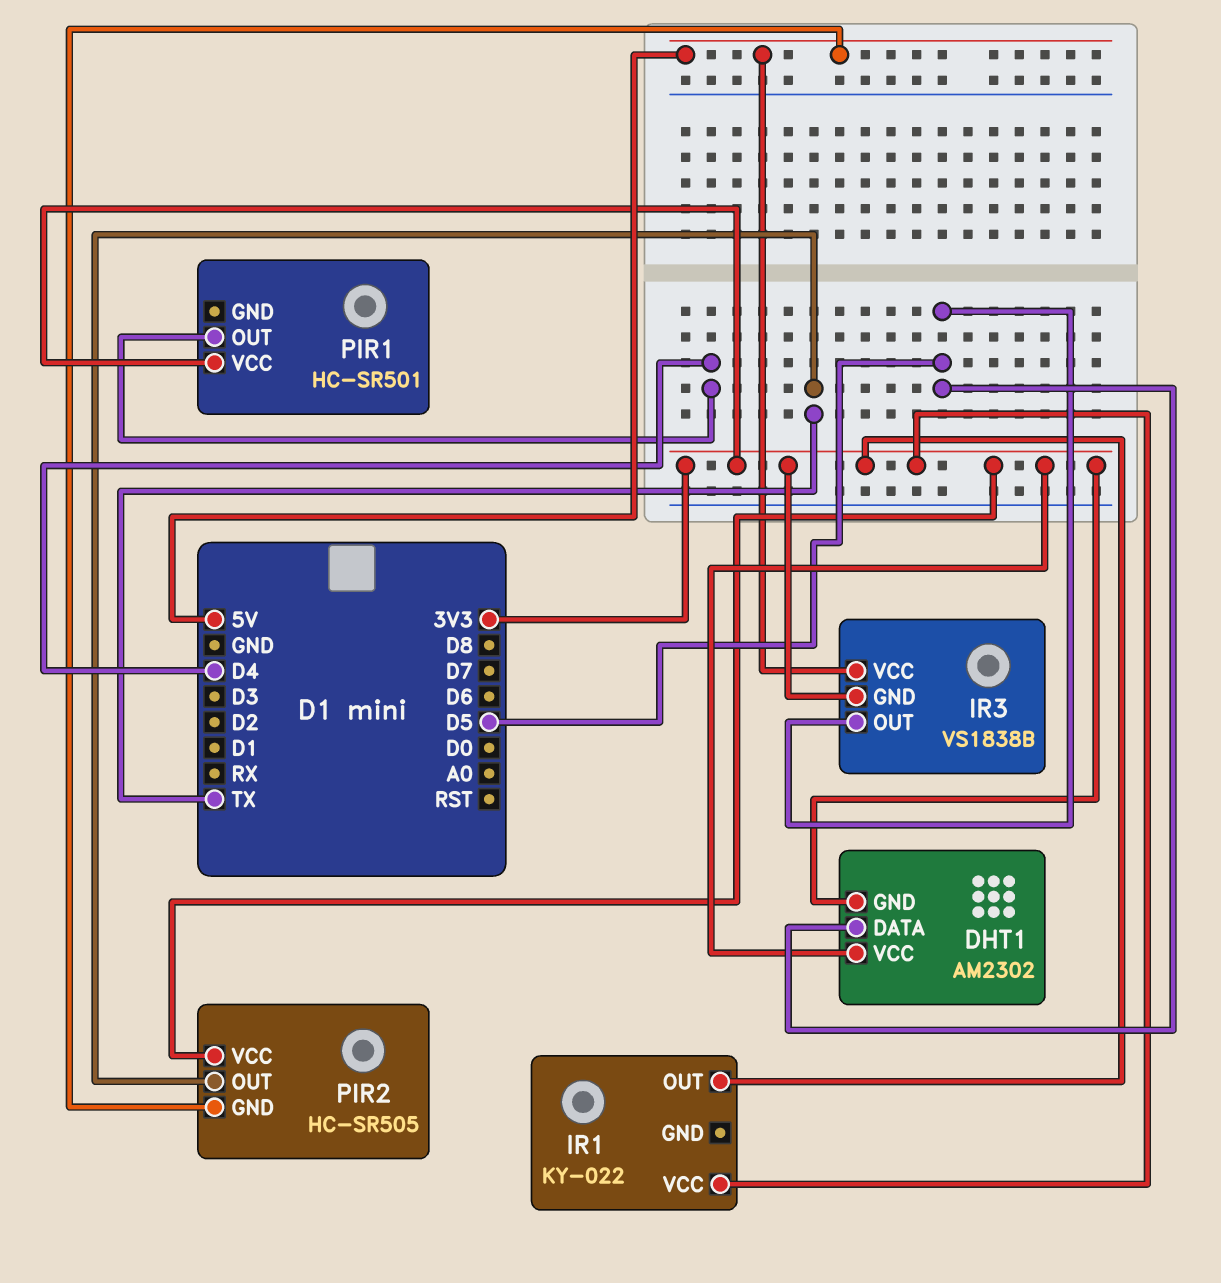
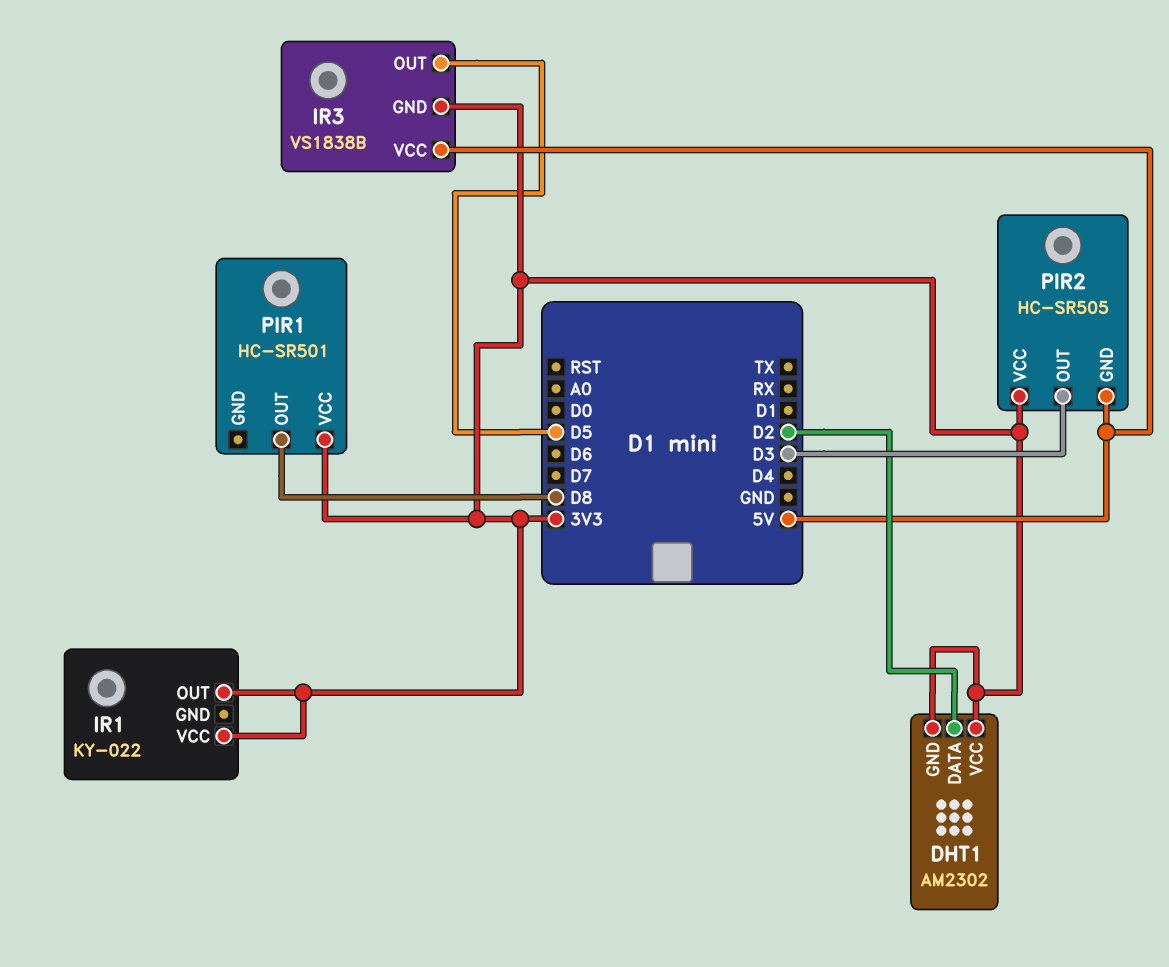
DHT1 pin DATA: D5 -> D2
PIR1 pin OUT: D4 -> D8
PIR2 pin OUT: TX -> D3

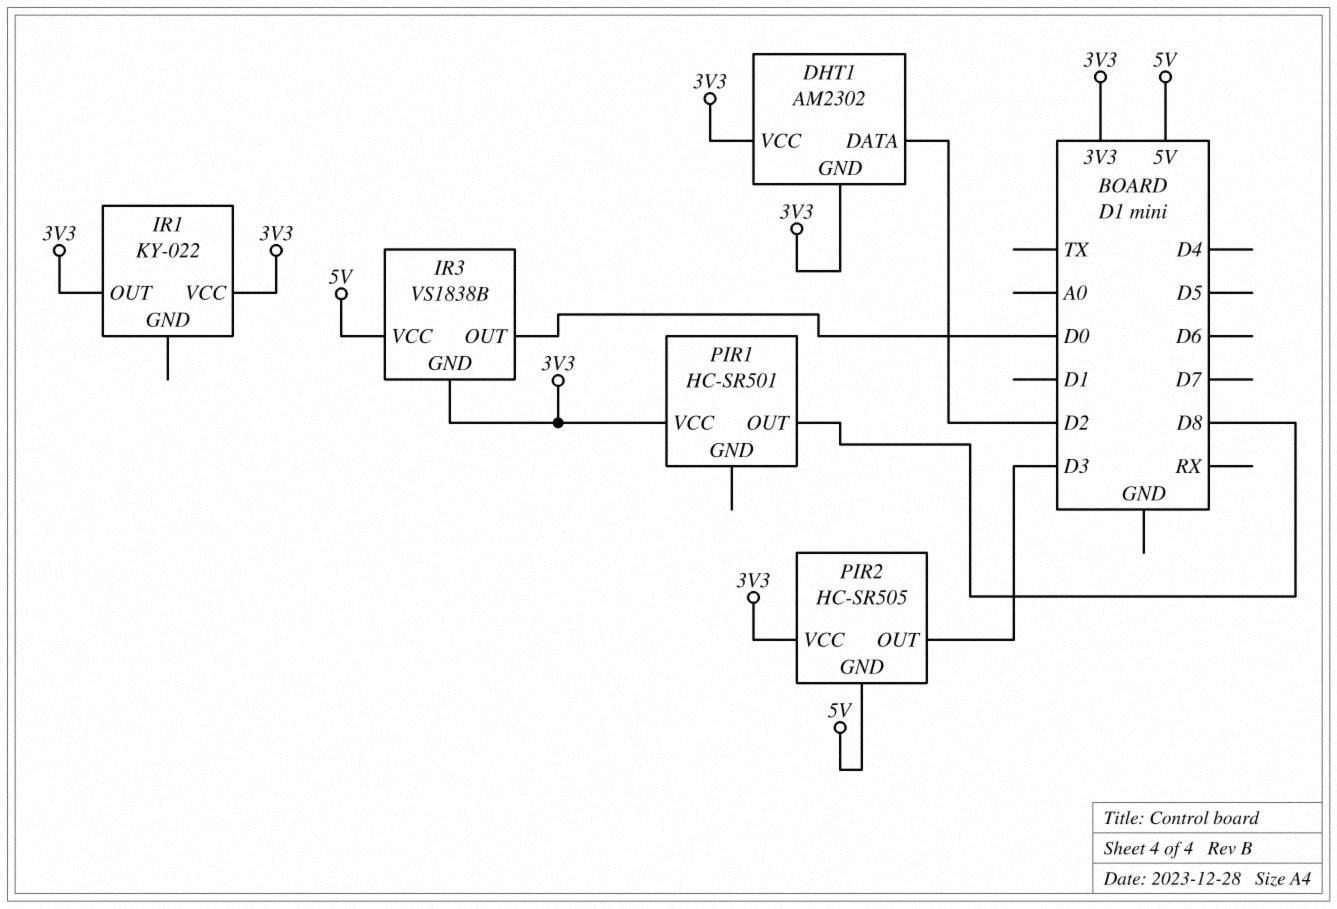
IR3 pin OUT: D5 -> D0

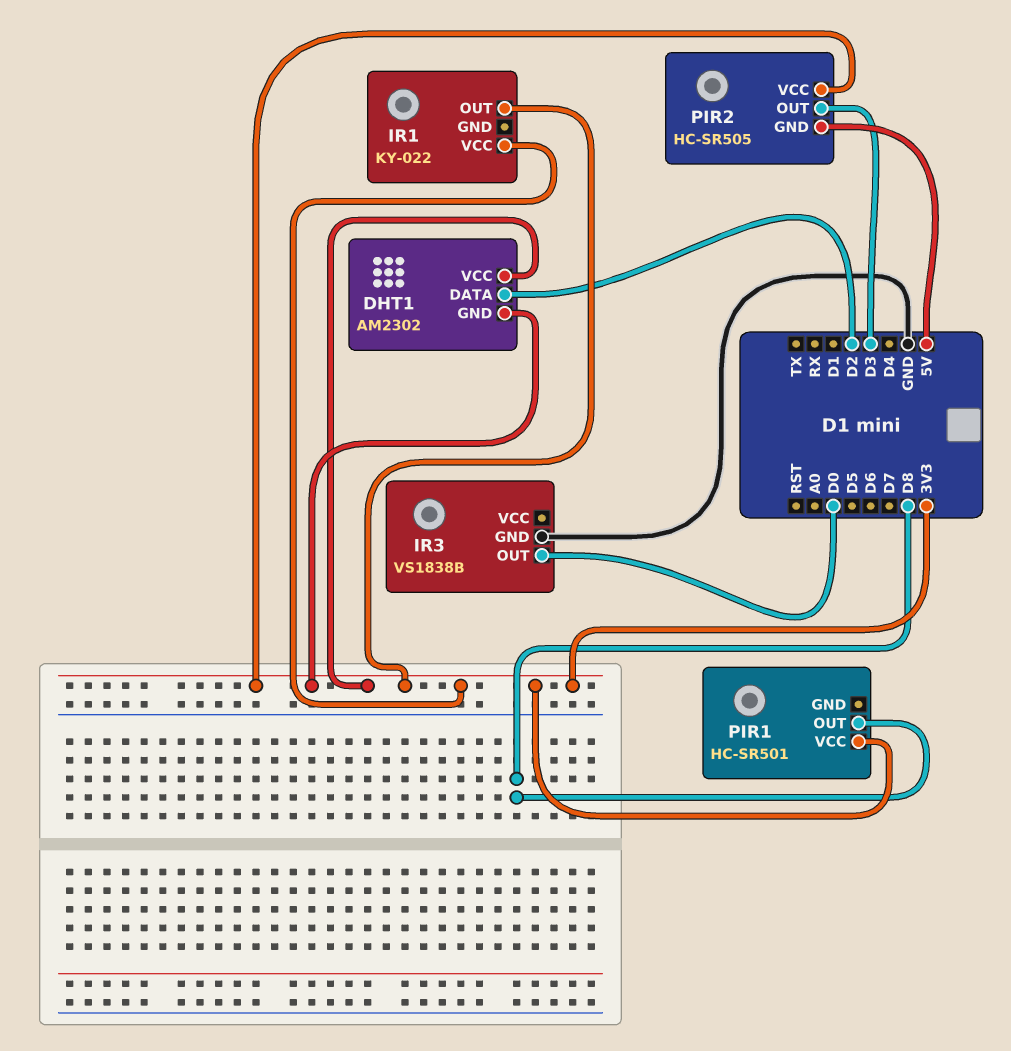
IR3 pin GND: 3V3 -> GND
IR3 pin VCC: 5V -> none

